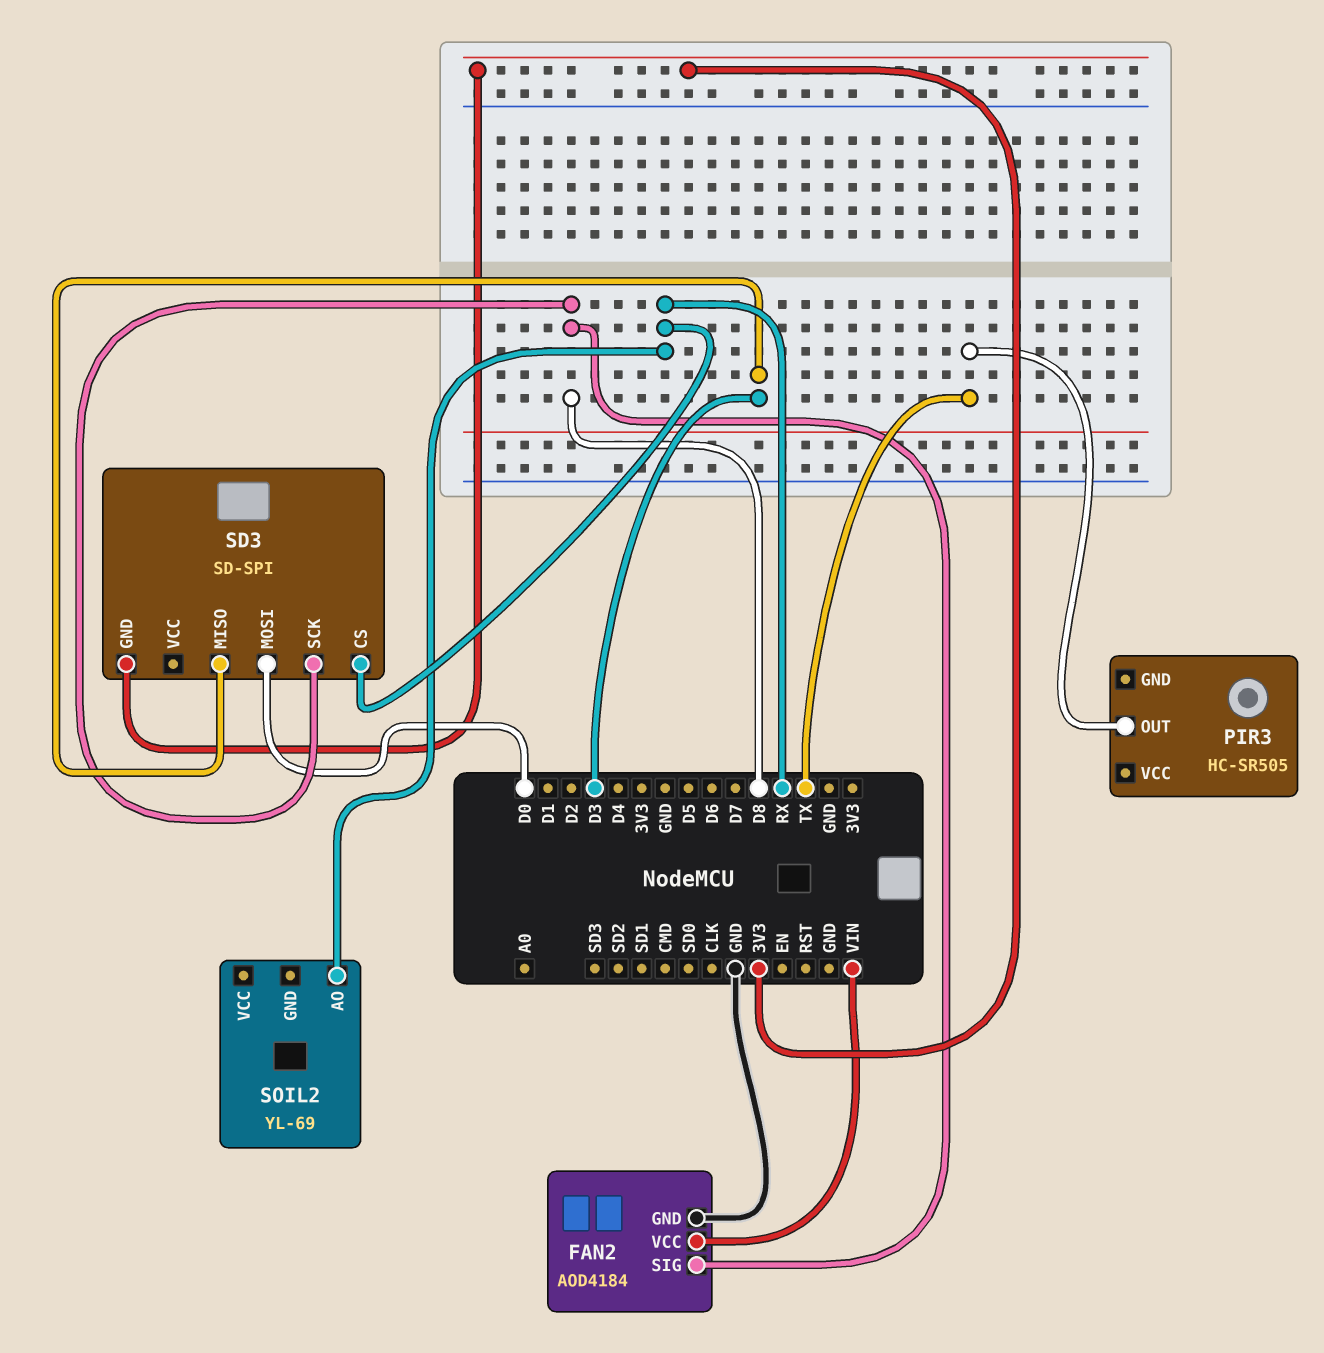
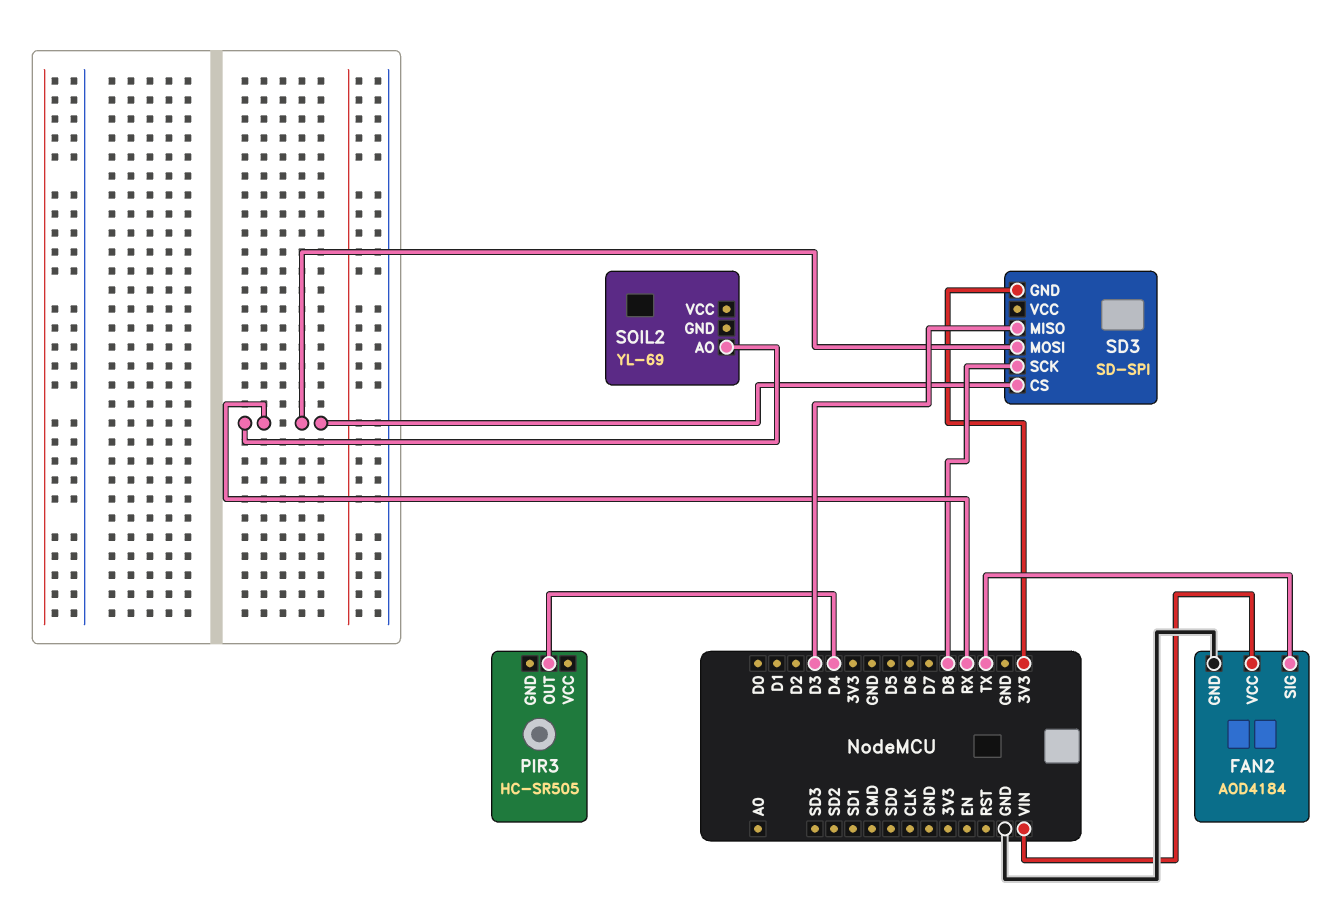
FAN2 pin SIG: D8 -> TX
PIR3 pin OUT: TX -> D4
SD3 pin MOSI: D0 -> RX

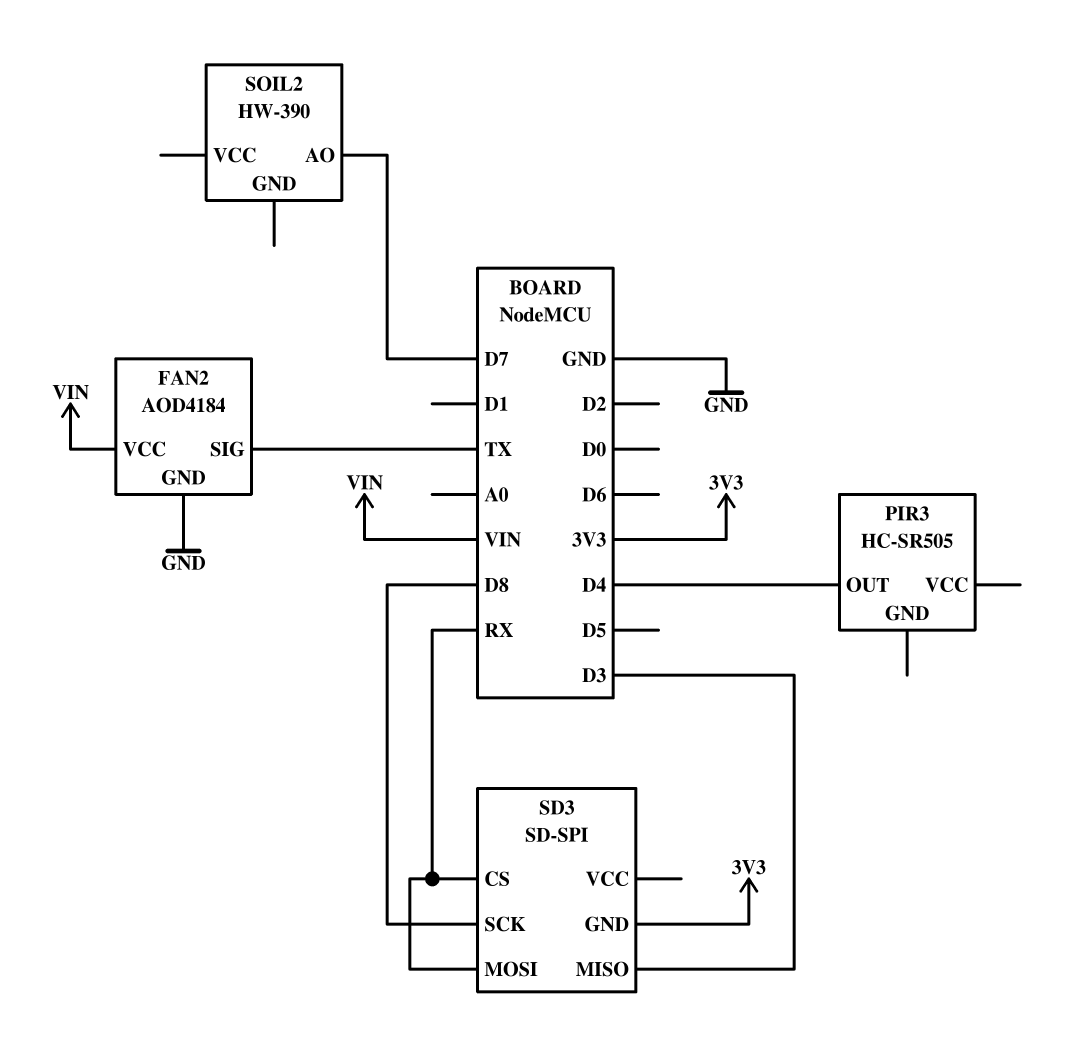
SOIL2: YL-69 -> HW-390
SOIL2 pin AO: RX -> D7

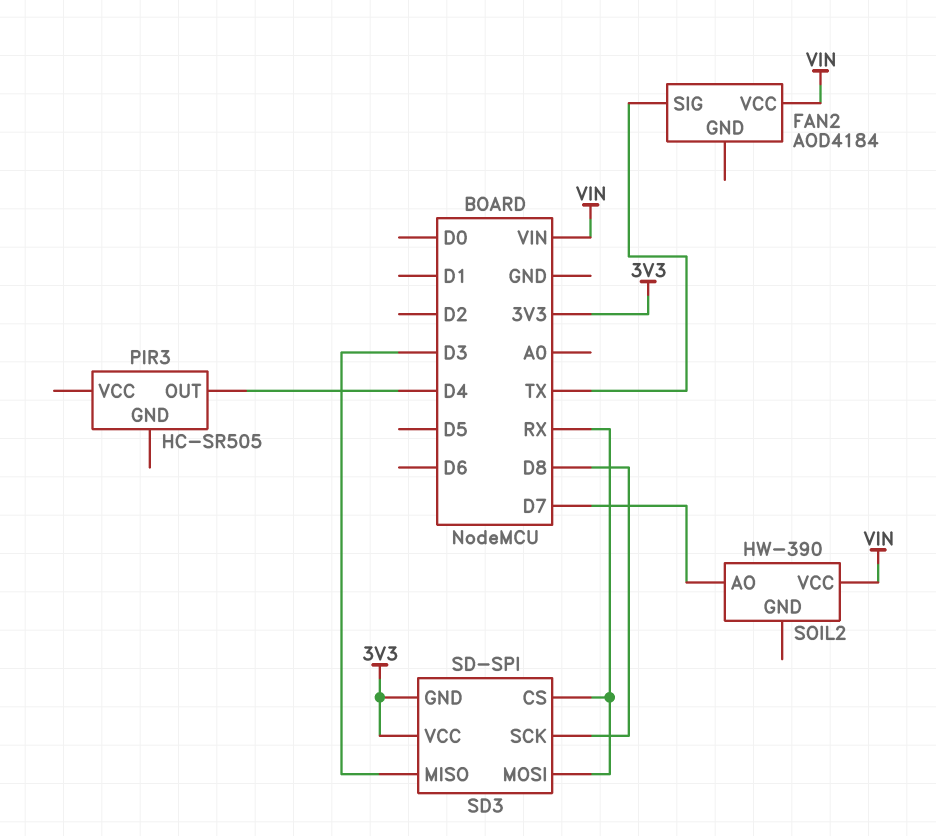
FAN2 pin GND: GND -> none
SD3 pin VCC: none -> 3V3
SOIL2 pin VCC: none -> VIN

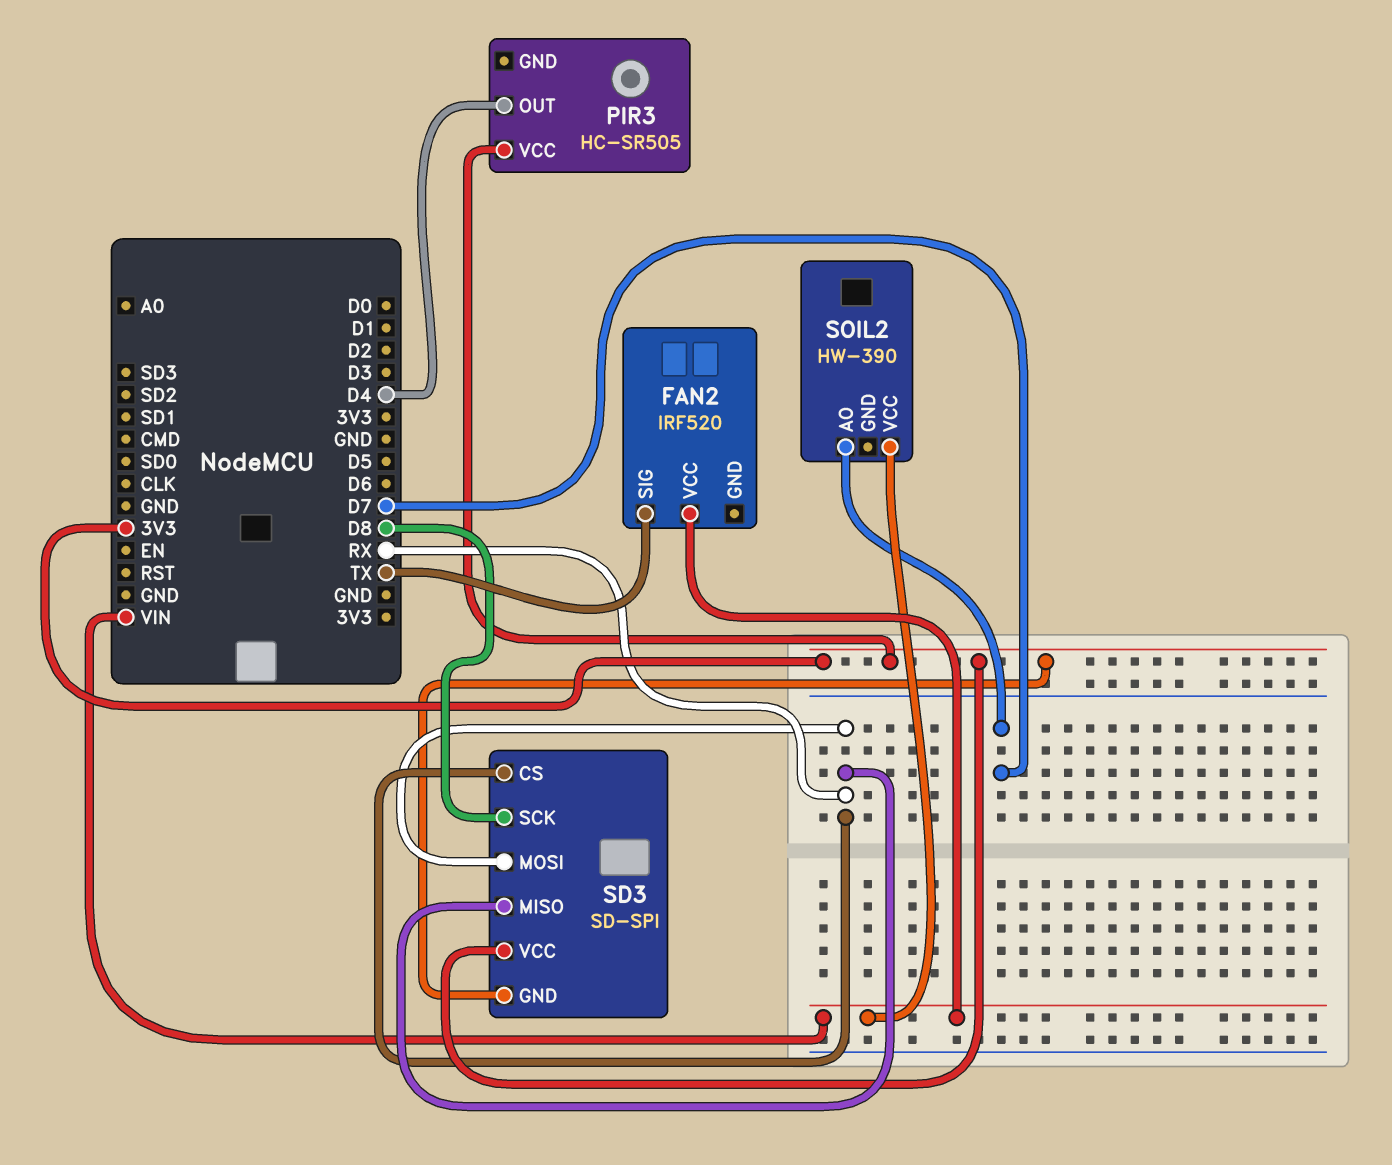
FAN2: AOD4184 -> IRF520
PIR3 pin VCC: none -> 3V3
SD3 pin MISO: D3 -> RX

